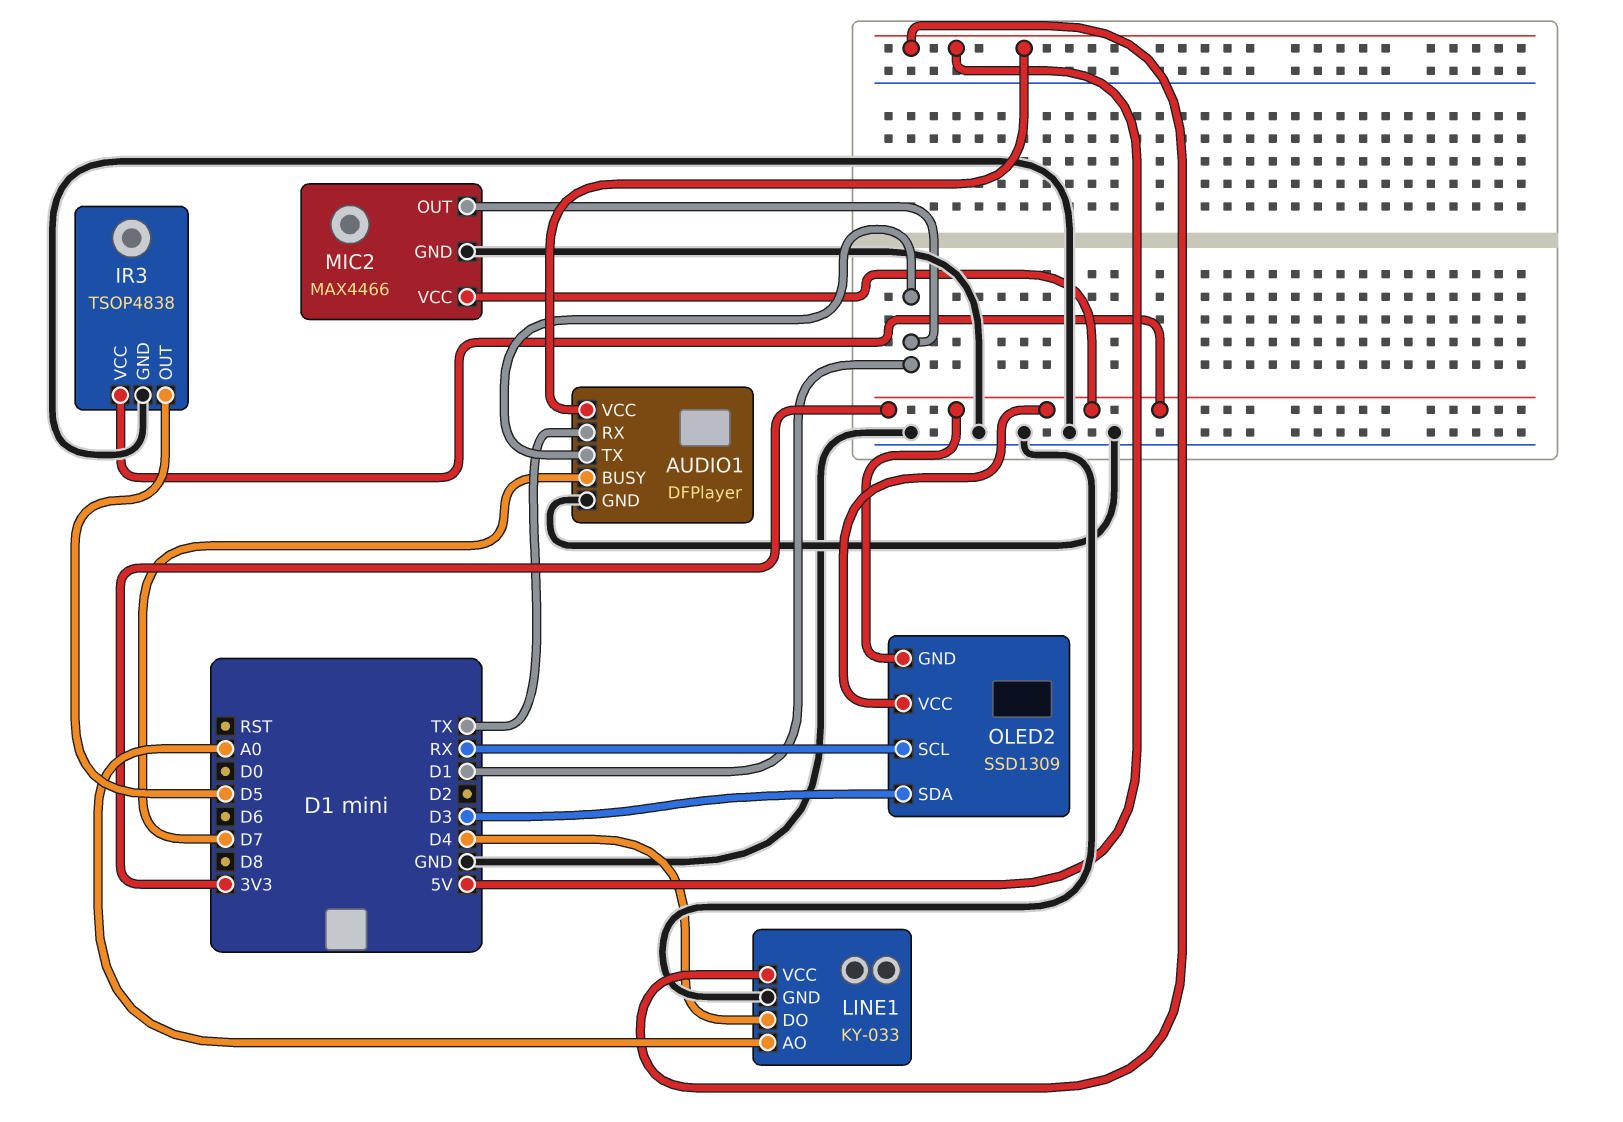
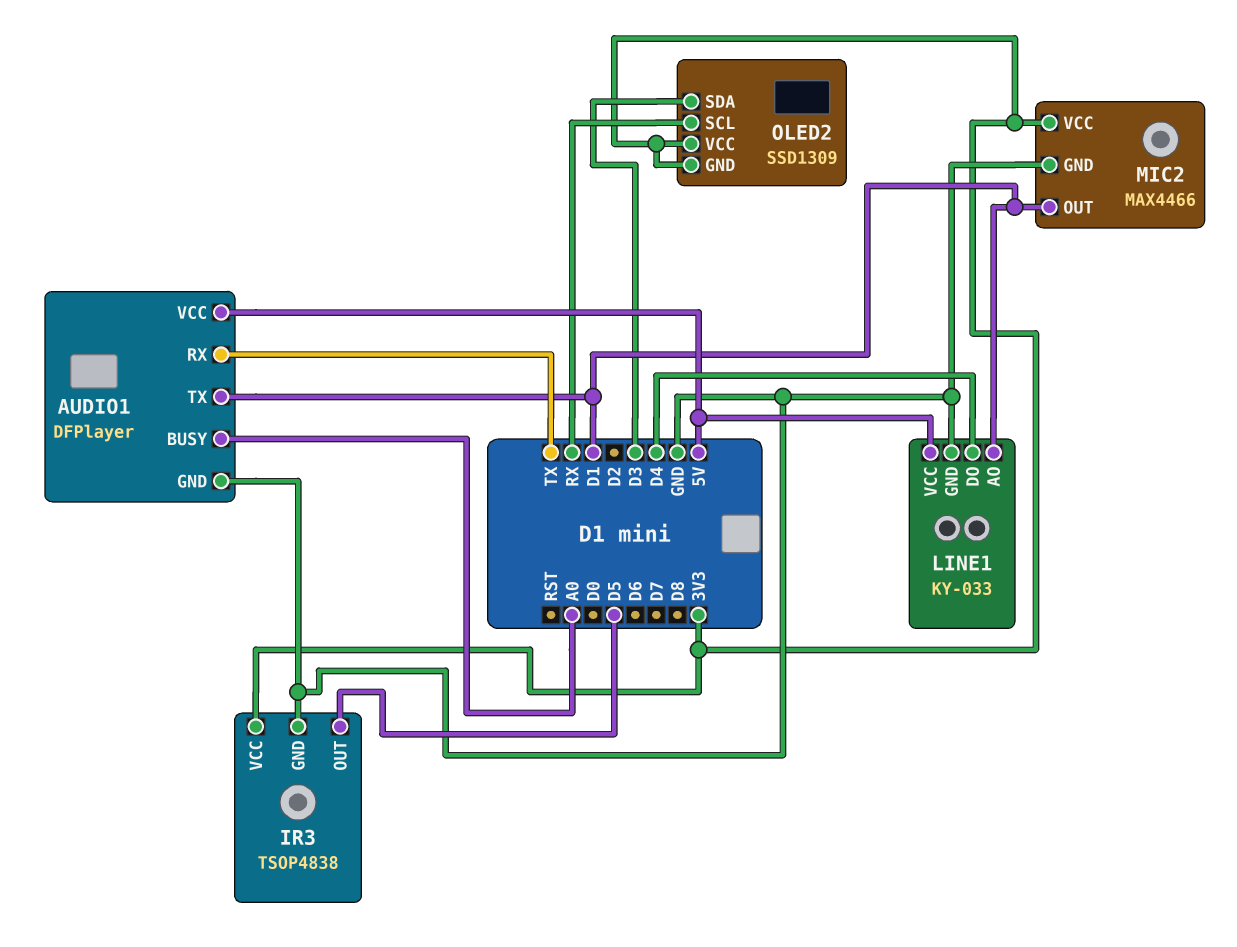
AUDIO1 pin BUSY: D7 -> A0
LINE1 pin AO: A0 -> D1

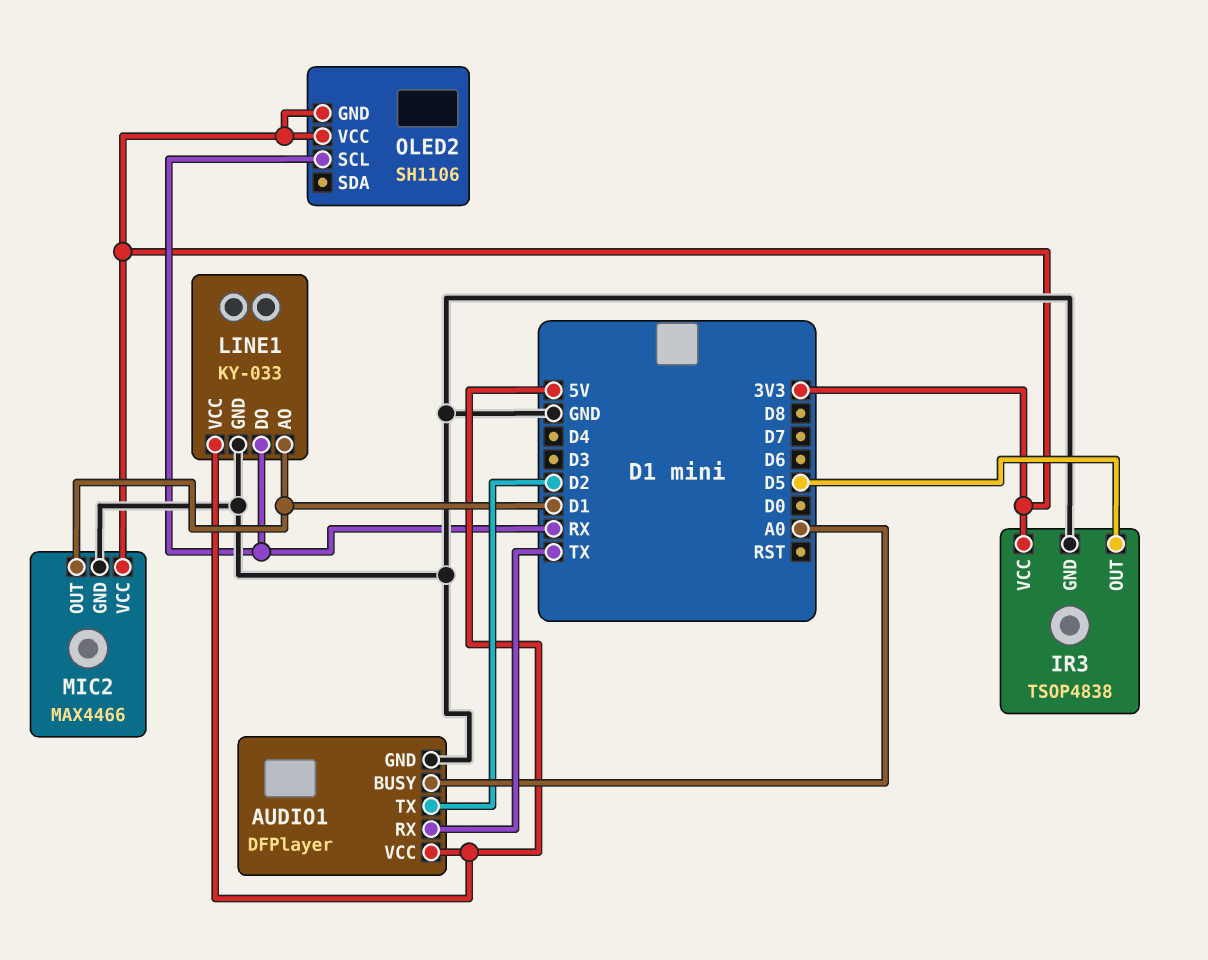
AUDIO1 pin TX: D1 -> D2
LINE1 pin DO: D4 -> RX
OLED2: SSD1309 -> SH1106
OLED2 pin SDA: D3 -> none

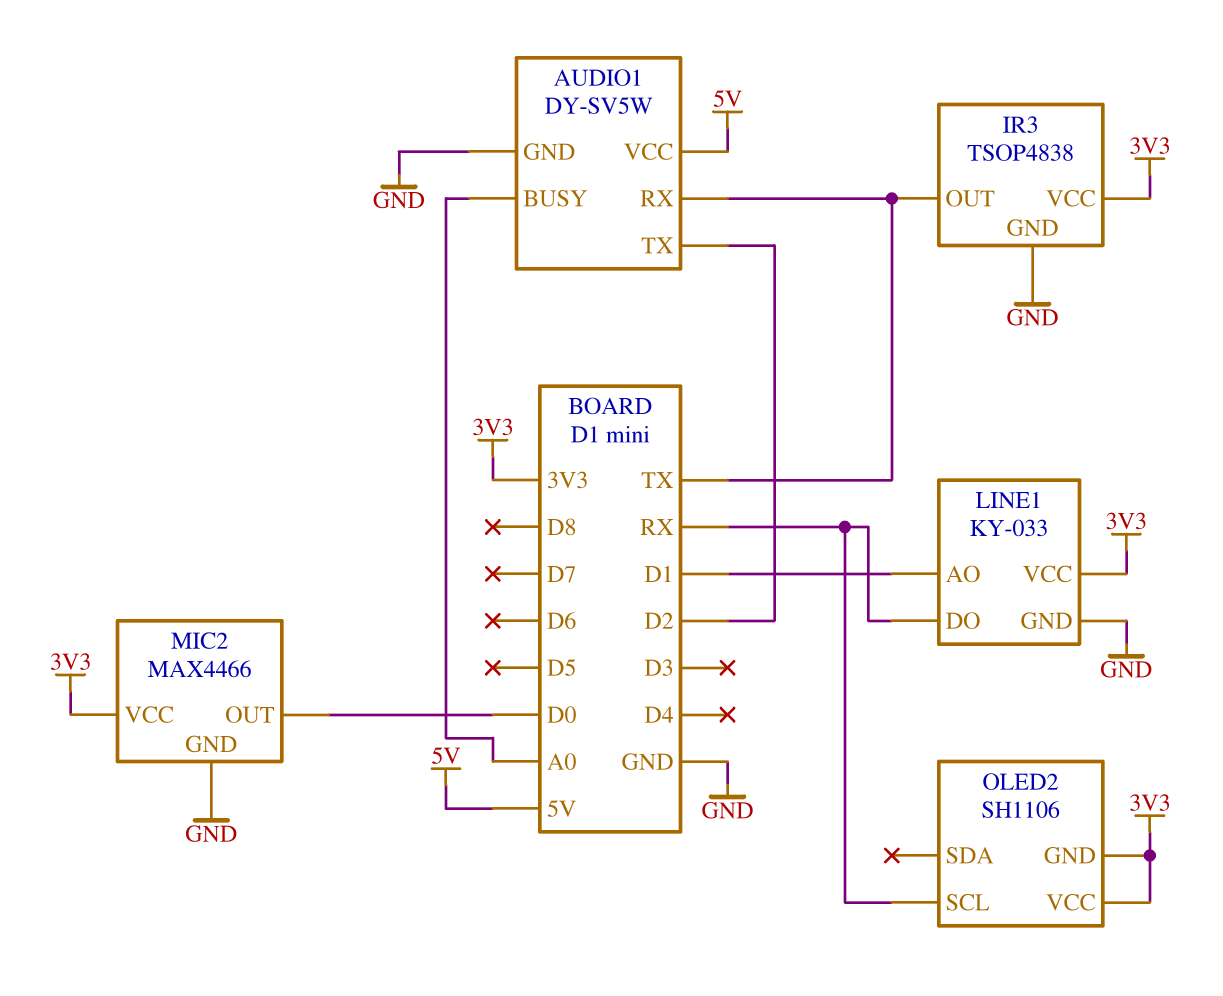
AUDIO1: DFPlayer -> DY-SV5W
IR3 pin OUT: D5 -> TX
LINE1 pin VCC: 5V -> 3V3
MIC2 pin OUT: D1 -> D0

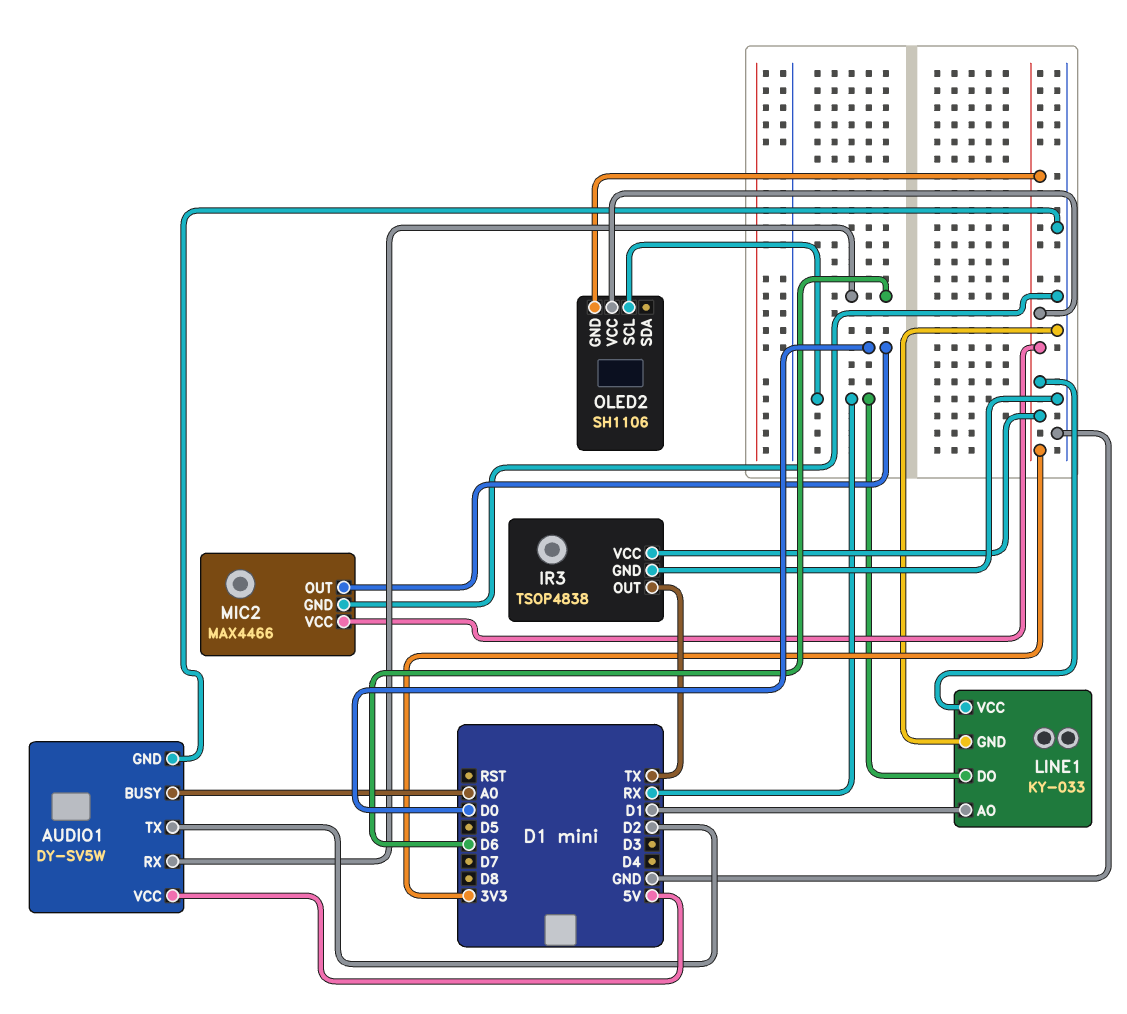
AUDIO1 pin RX: TX -> D6

